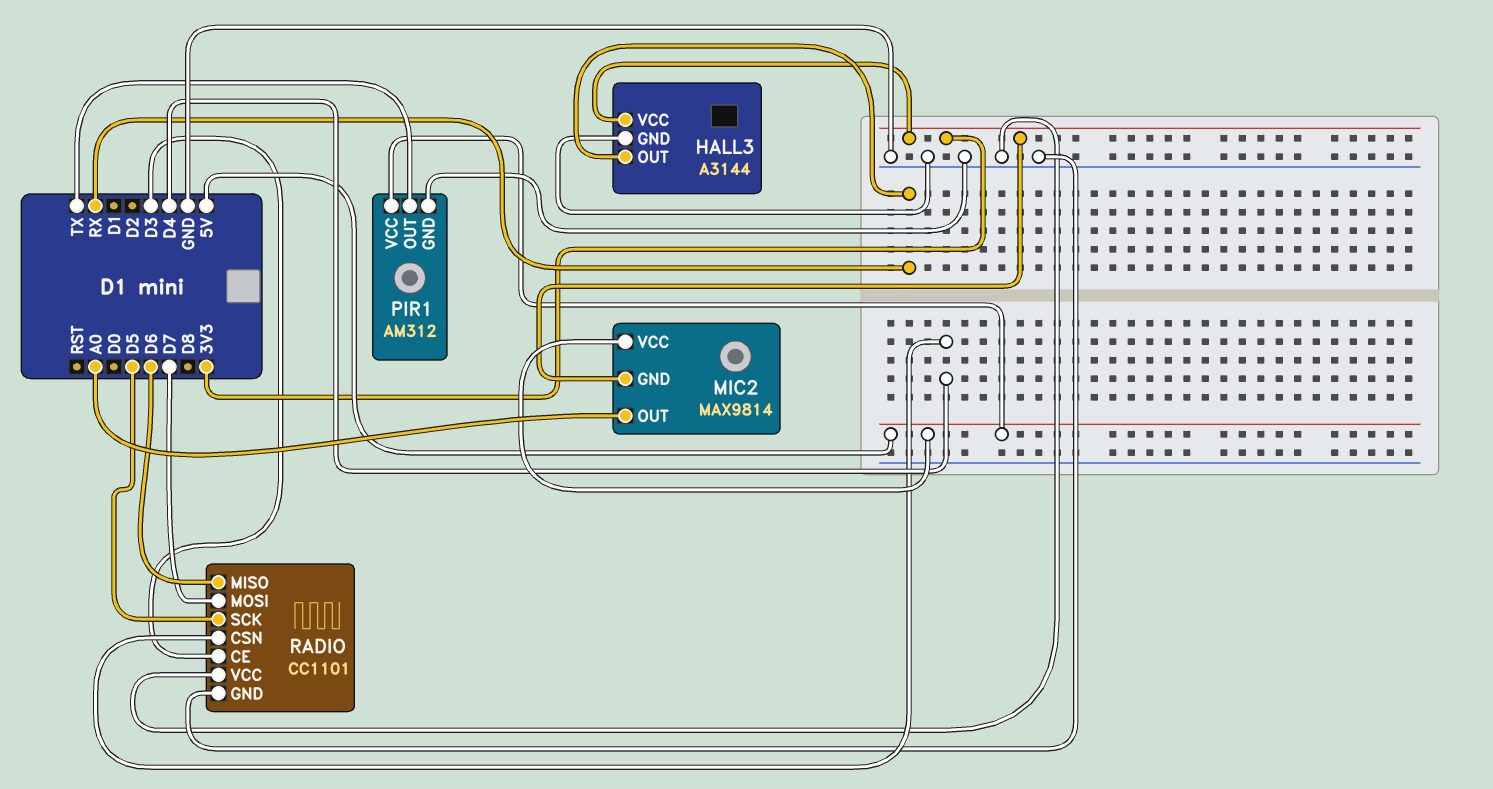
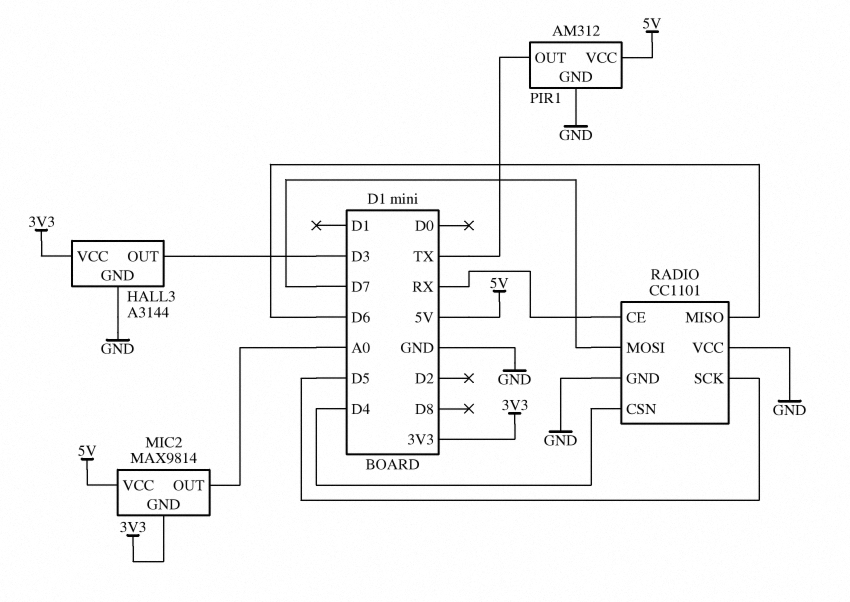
HALL3 pin OUT: RX -> D3
RADIO pin CE: D3 -> RX

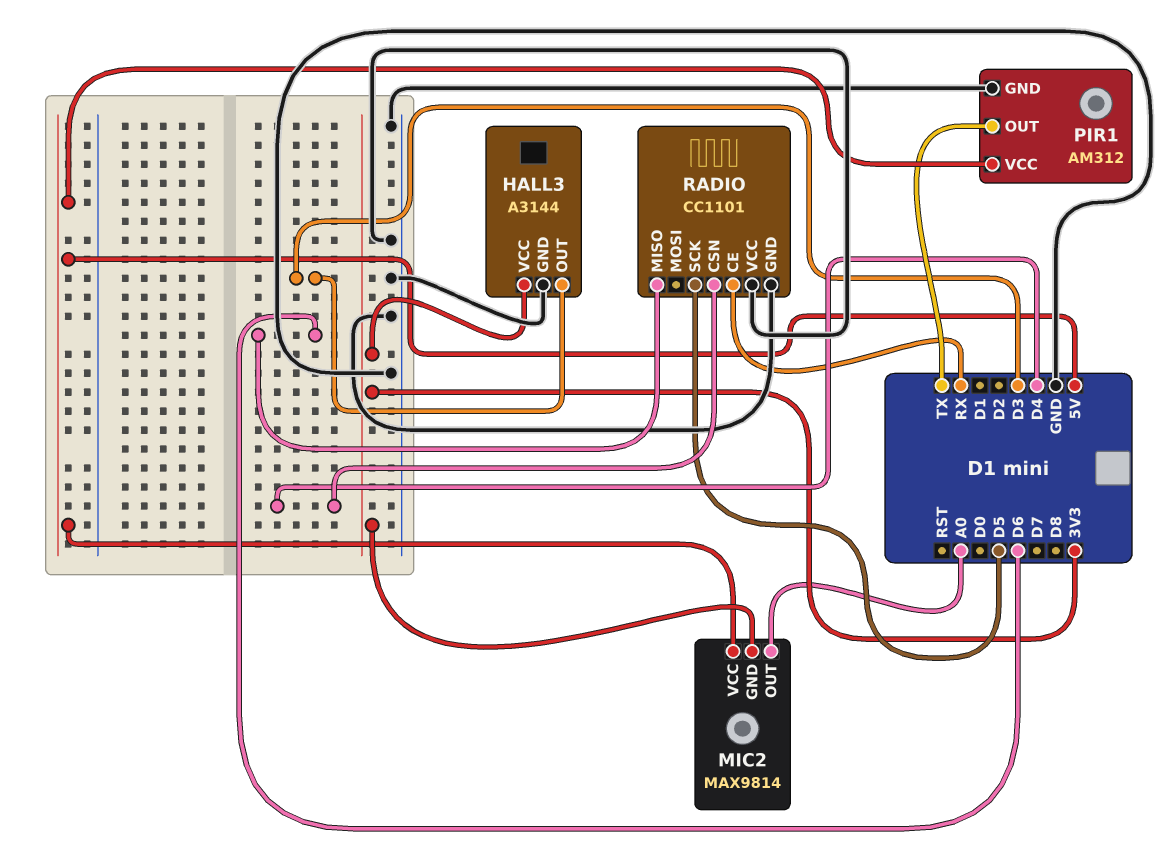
RADIO pin MOSI: D7 -> none

